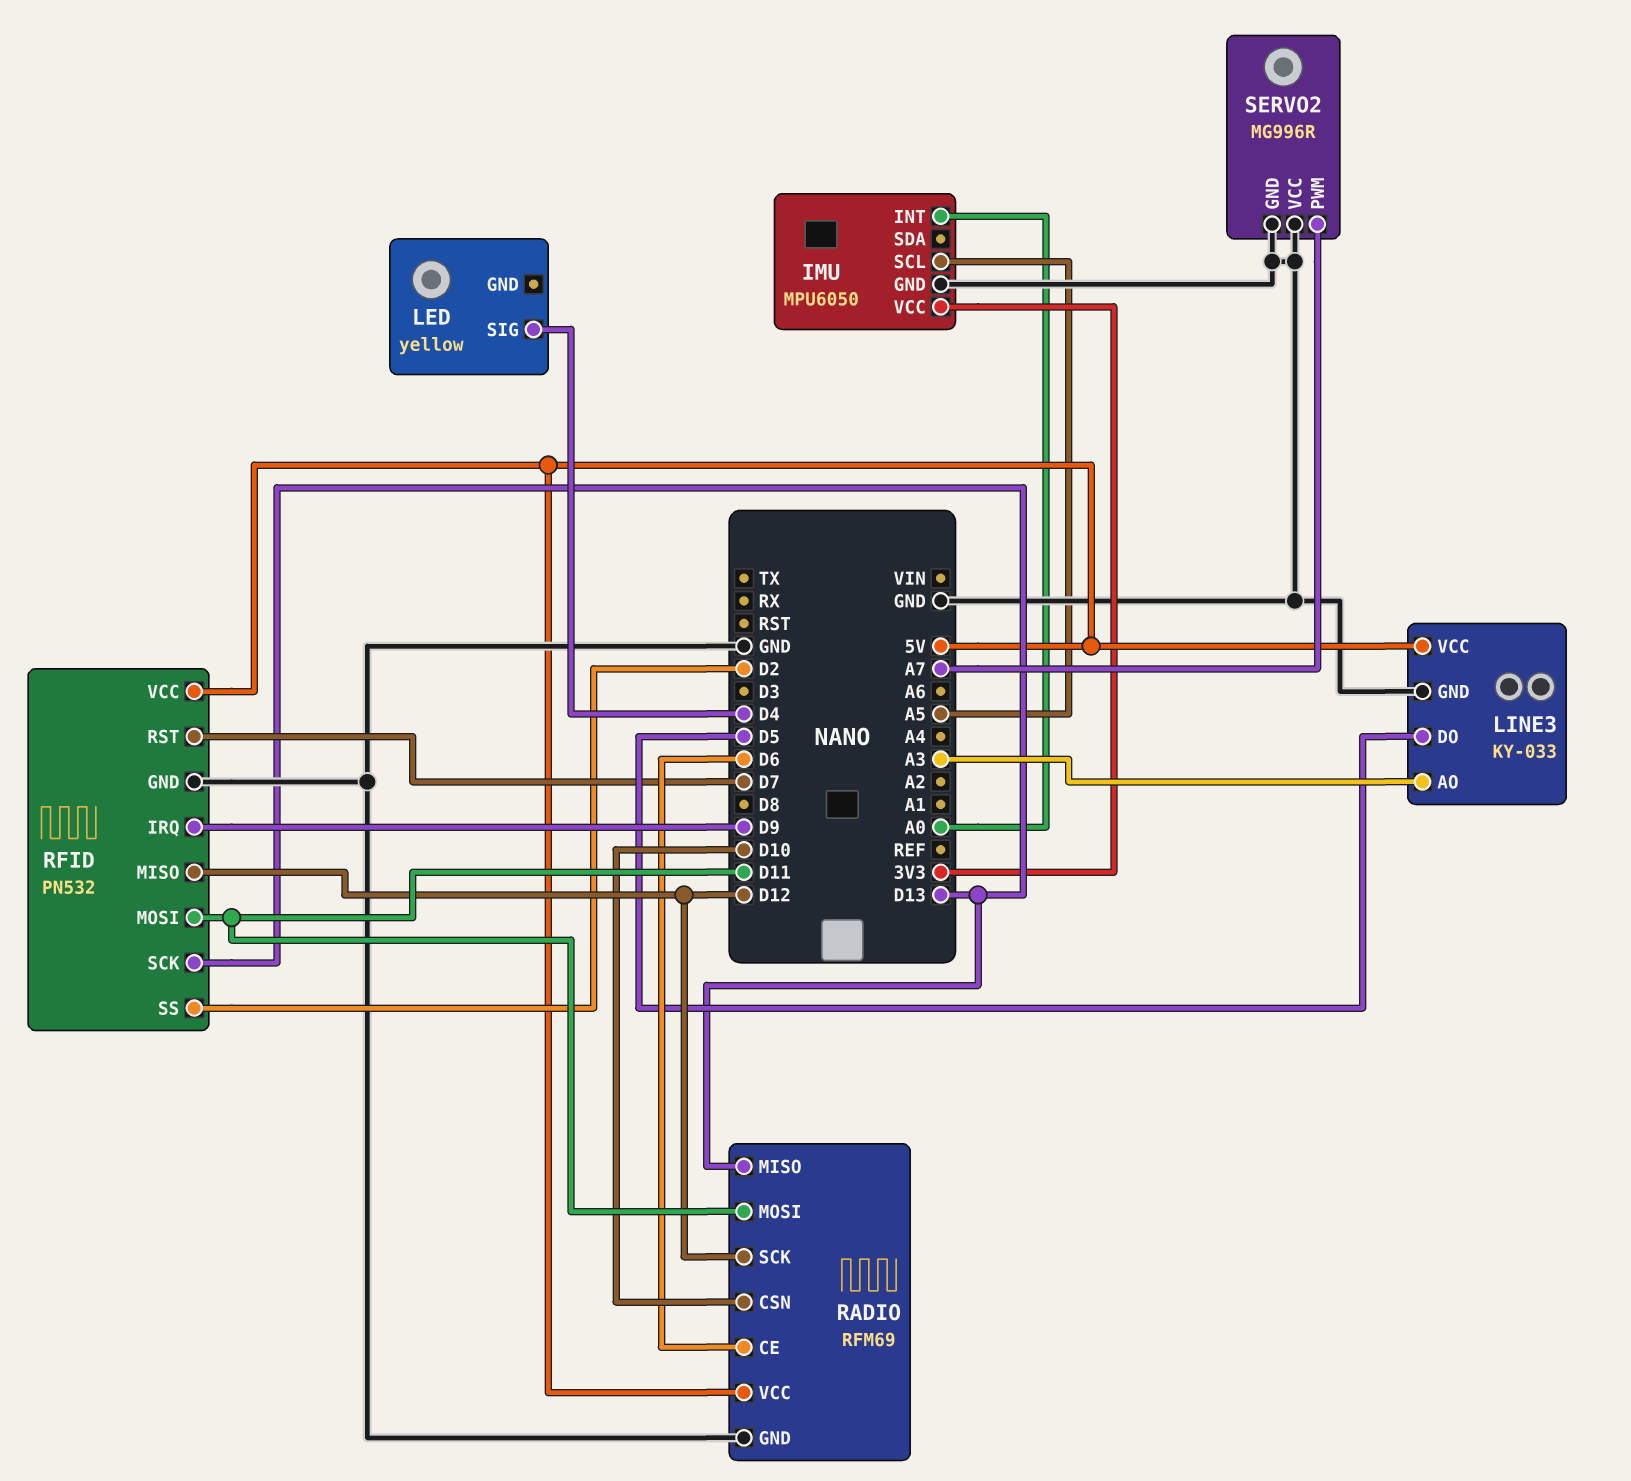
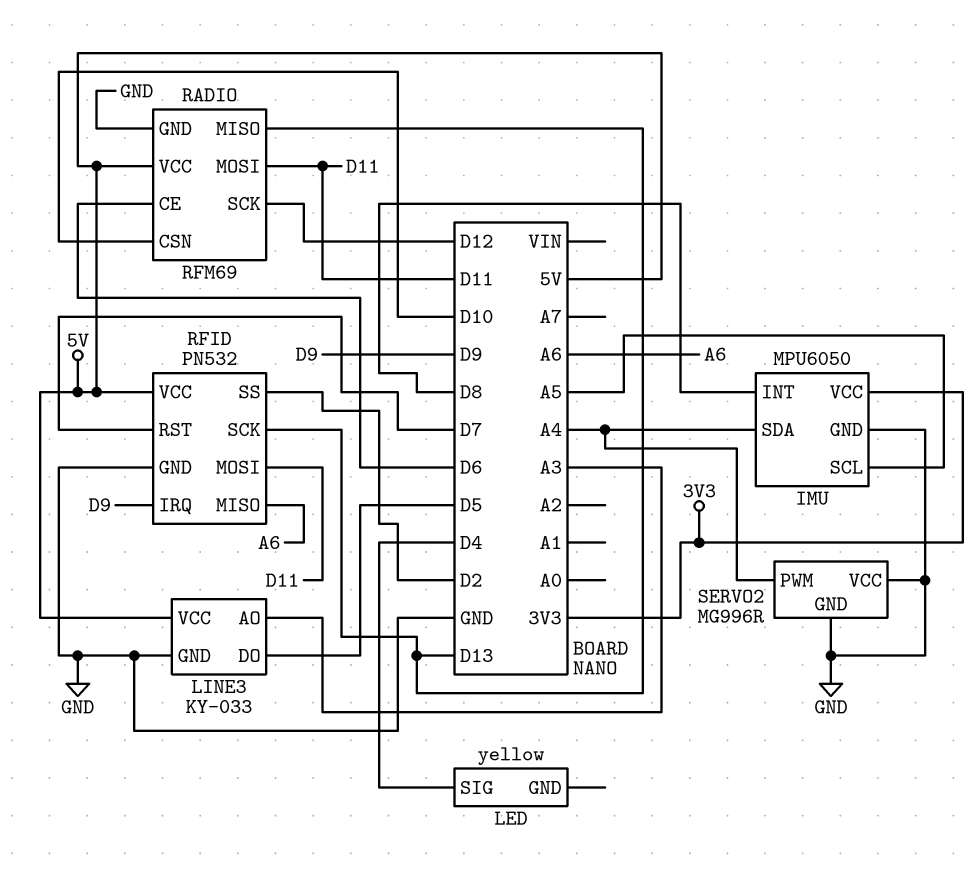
IMU pin INT: A0 -> D8
IMU pin SDA: none -> A4
RFID pin MISO: D12 -> A6
SERVO2 pin PWM: A7 -> A4

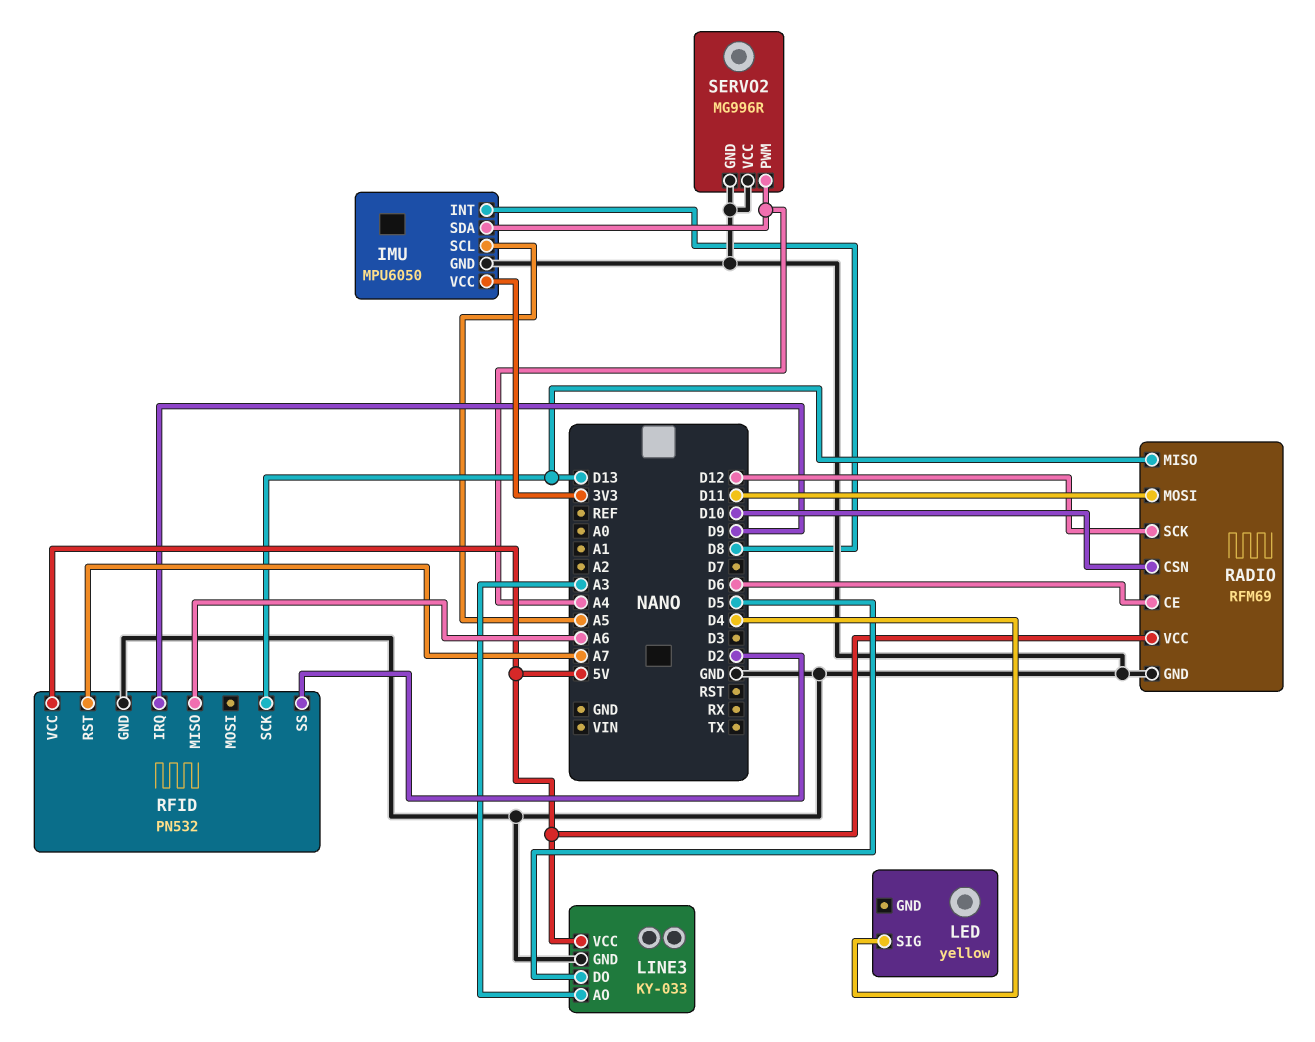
RFID pin MOSI: D11 -> none
RFID pin RST: D7 -> A7

